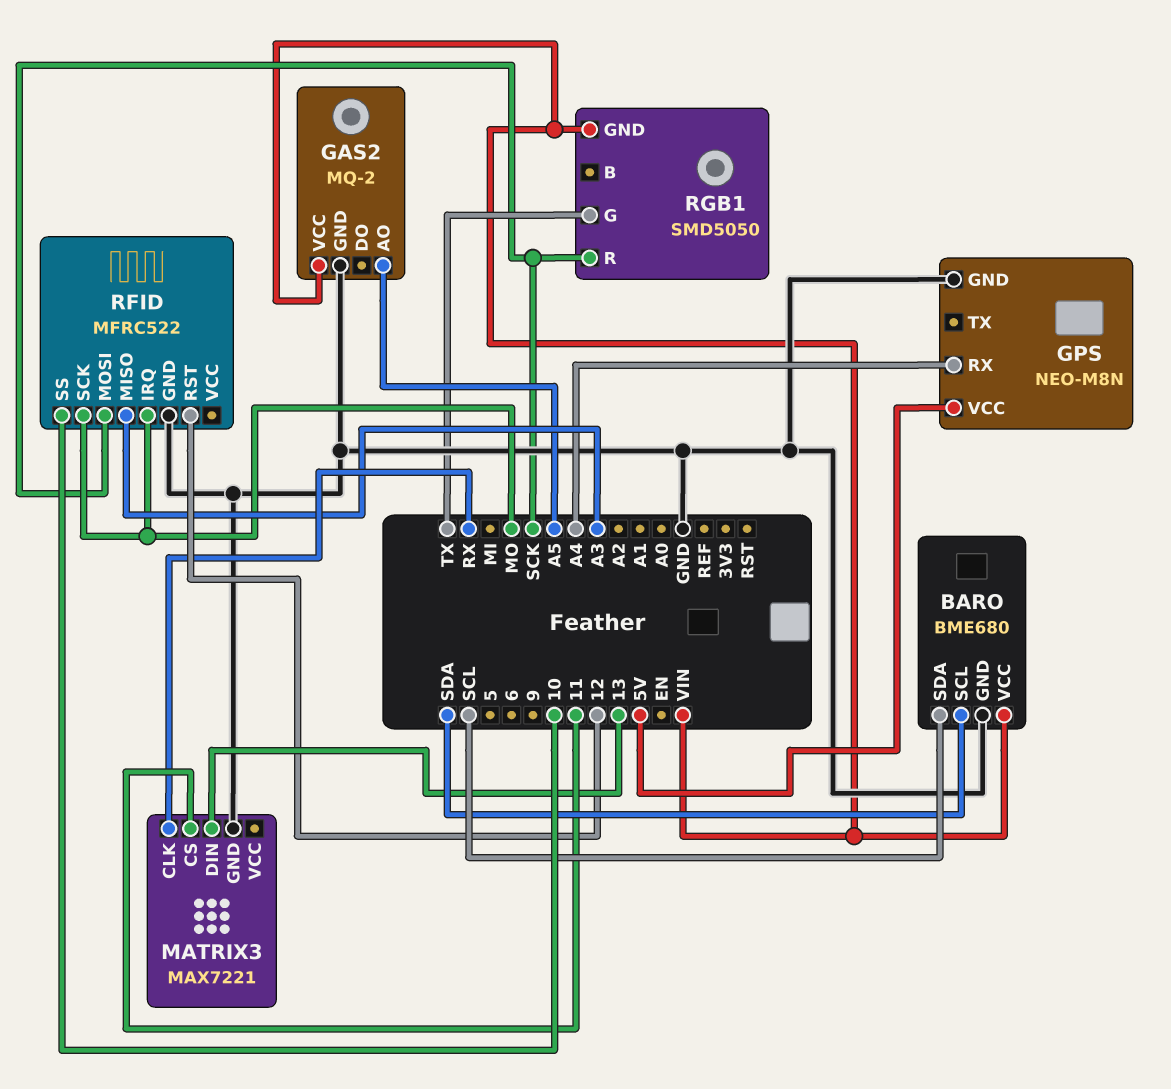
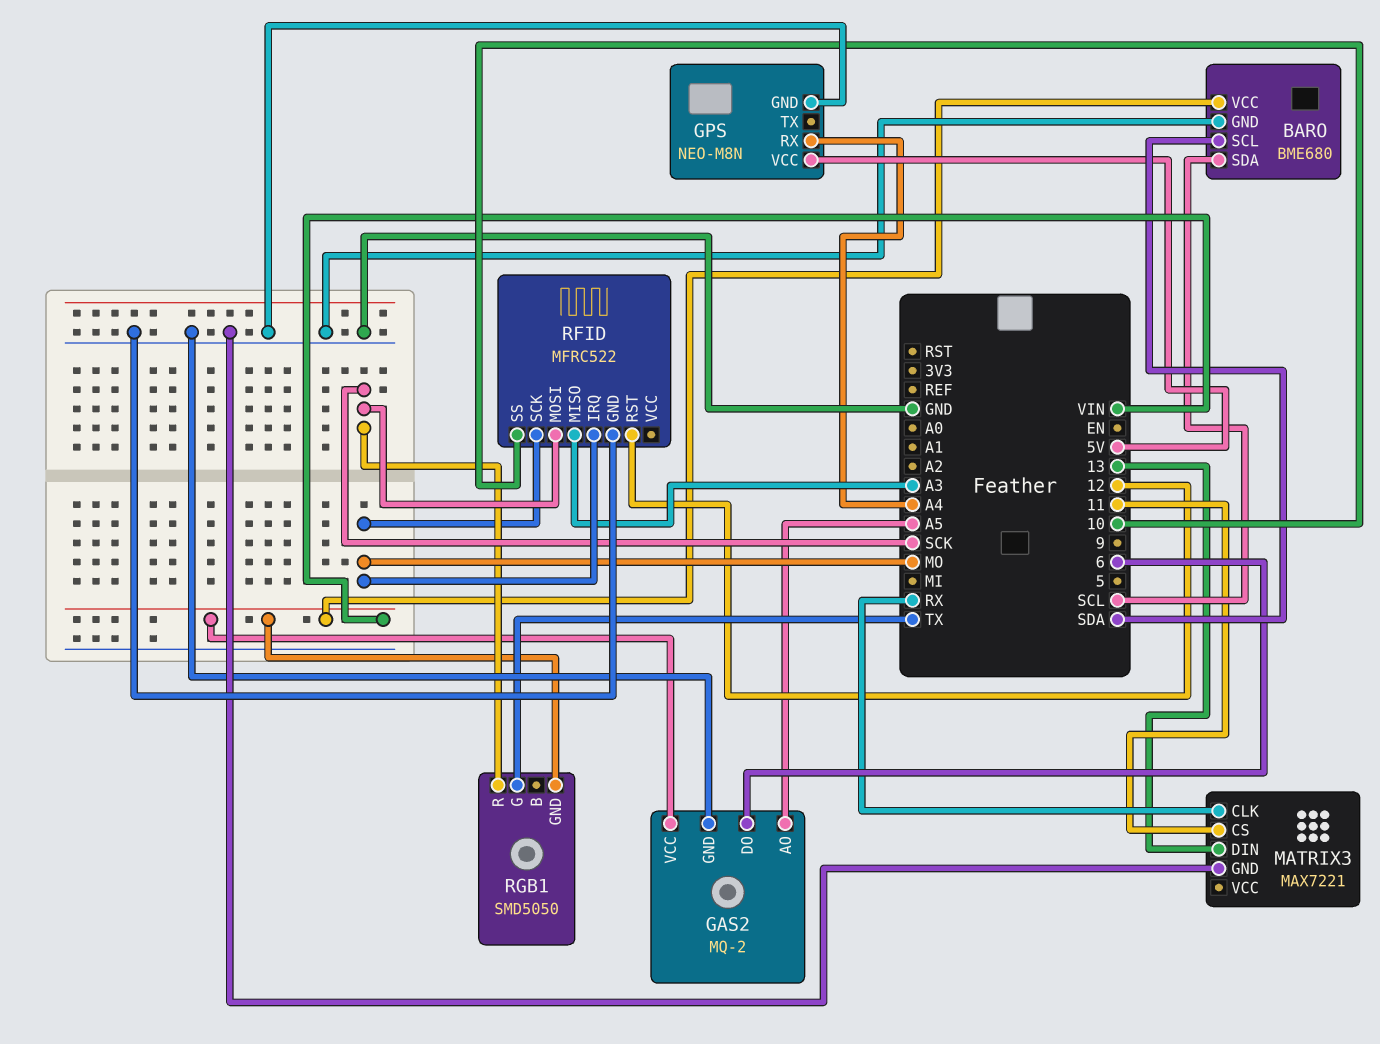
GAS2 pin DO: none -> 6

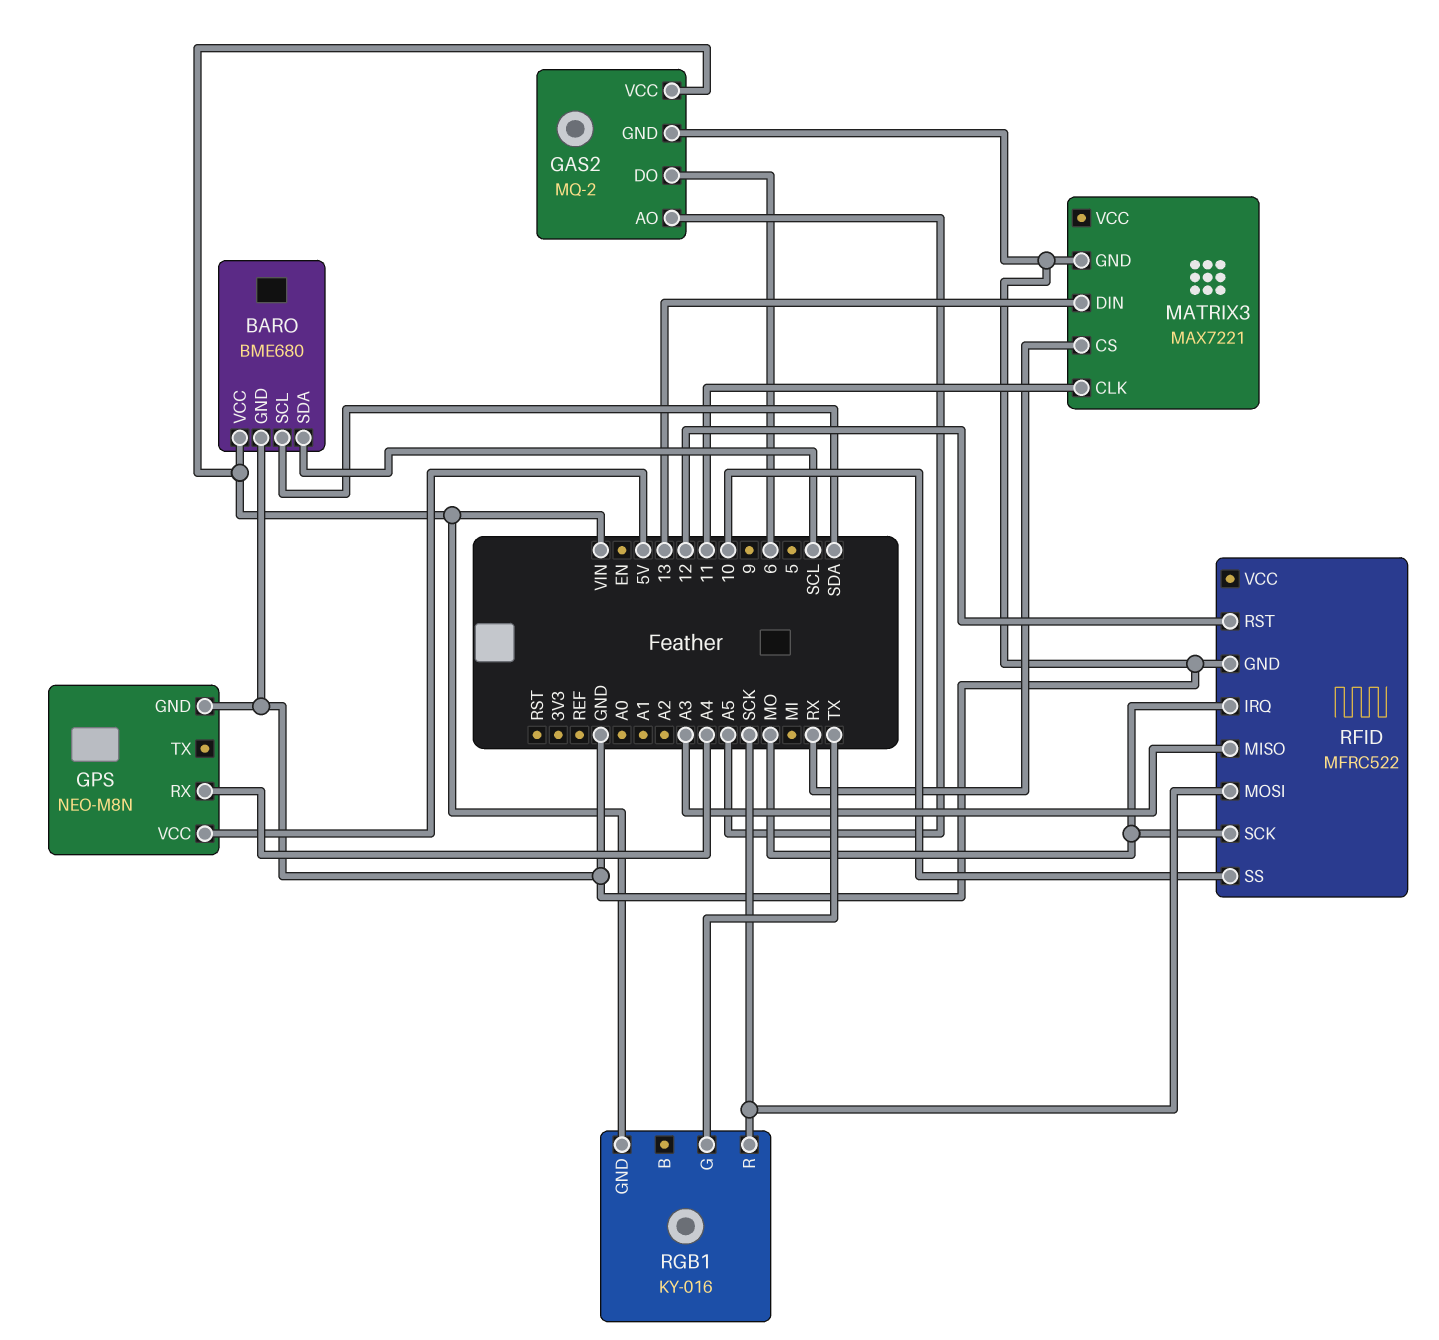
MATRIX3 pin CLK: RX -> 11
MATRIX3 pin CS: 11 -> RX
RGB1: SMD5050 -> KY-016

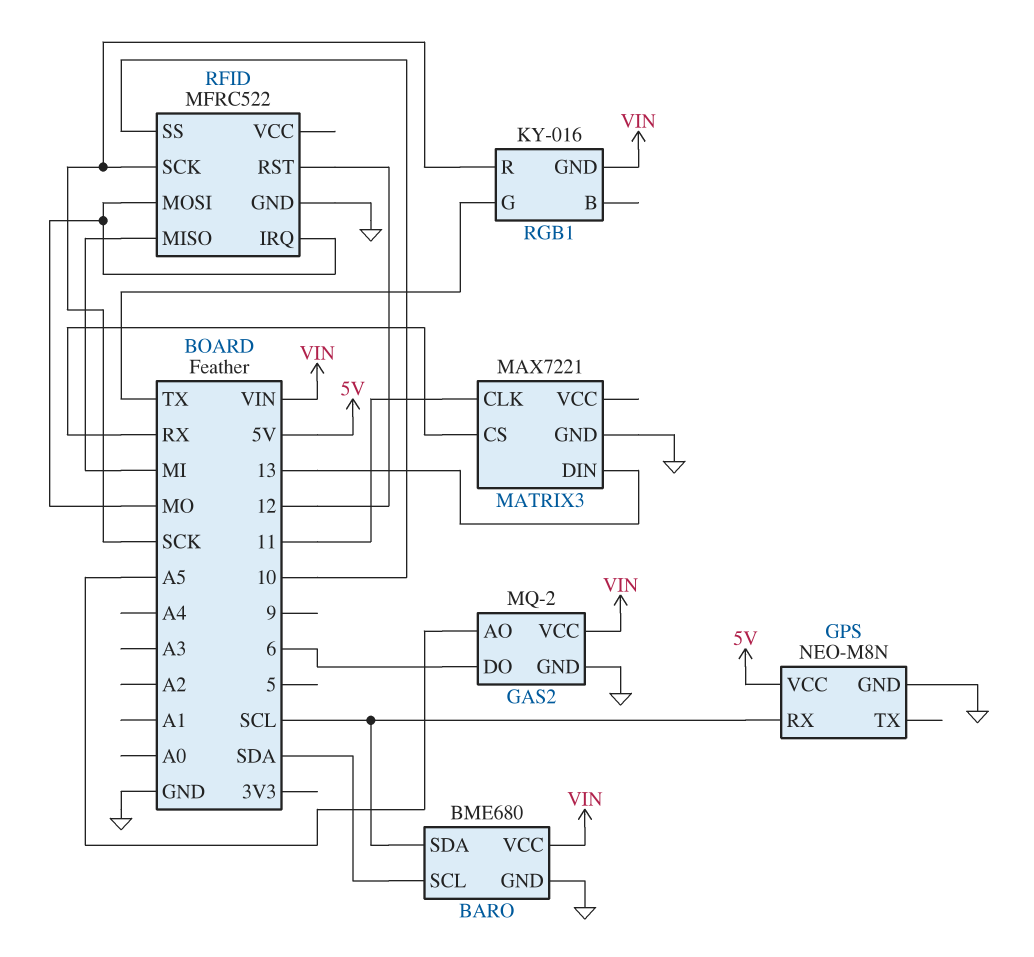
GPS pin RX: A4 -> SCL
RFID pin MISO: A3 -> MI
RFID pin MOSI: SCK -> MO
RFID pin SCK: MO -> SCK

